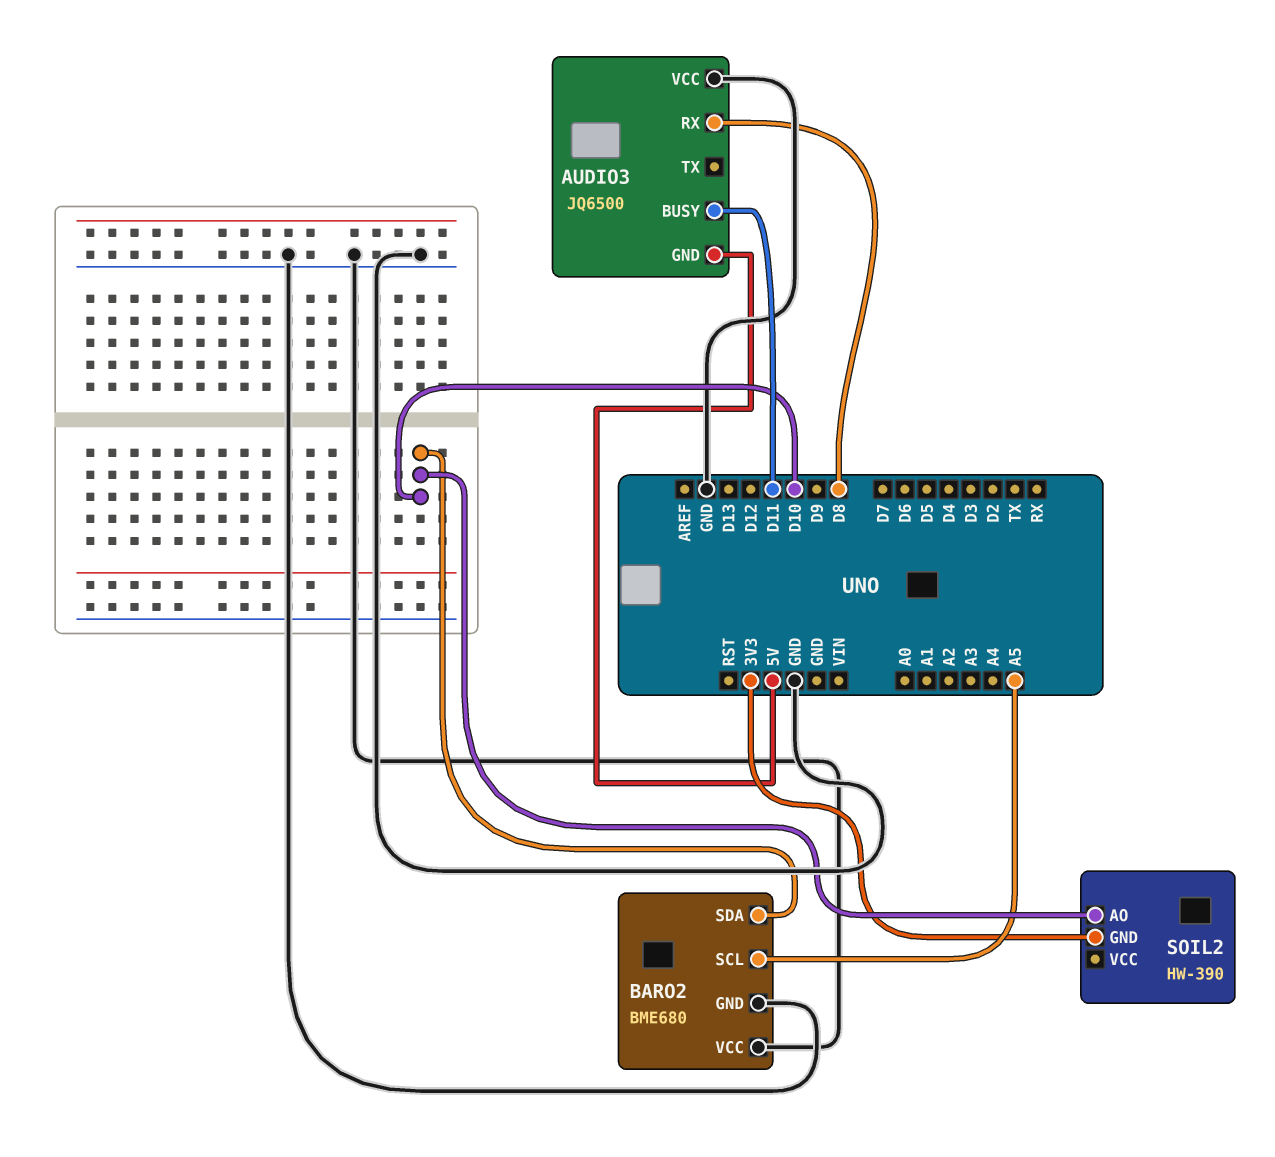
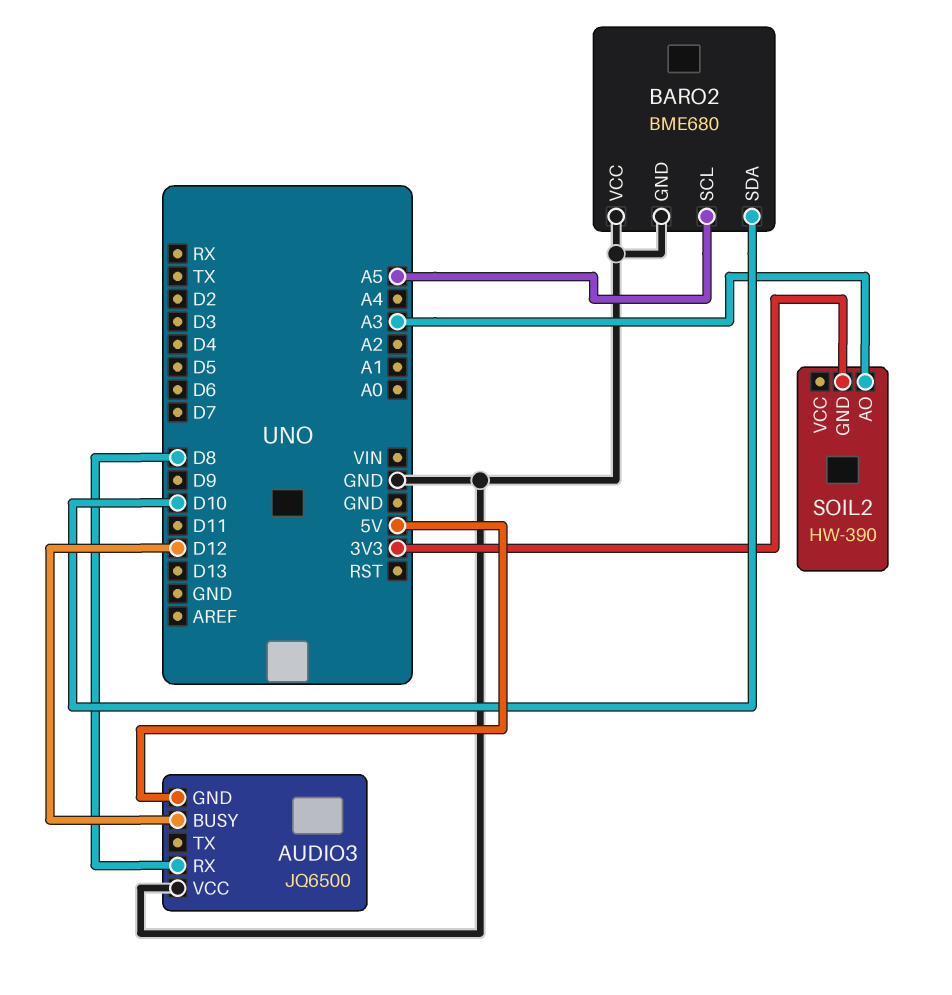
AUDIO3 pin BUSY: D11 -> D12
SOIL2 pin AO: D10 -> A3

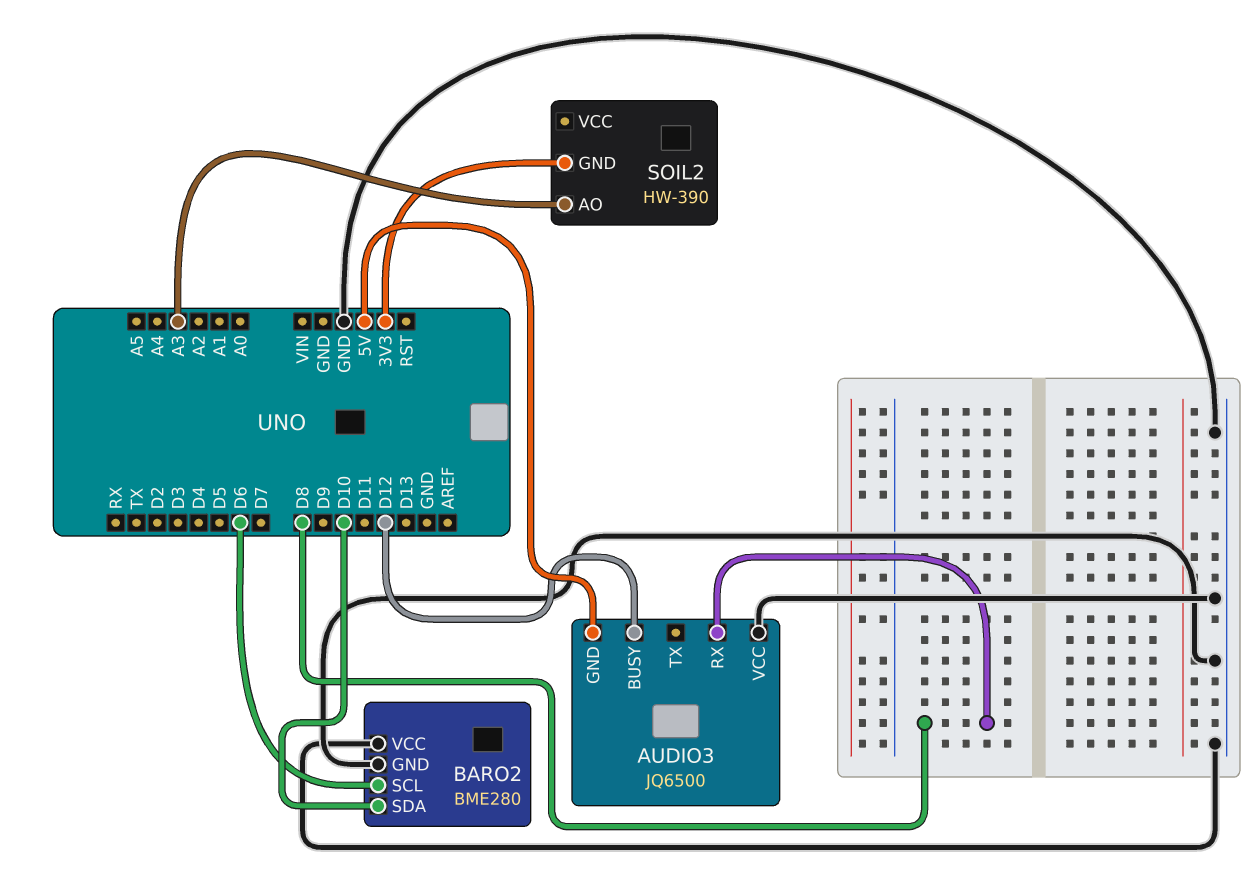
BARO2: BME680 -> BME280
BARO2 pin SCL: A5 -> D6

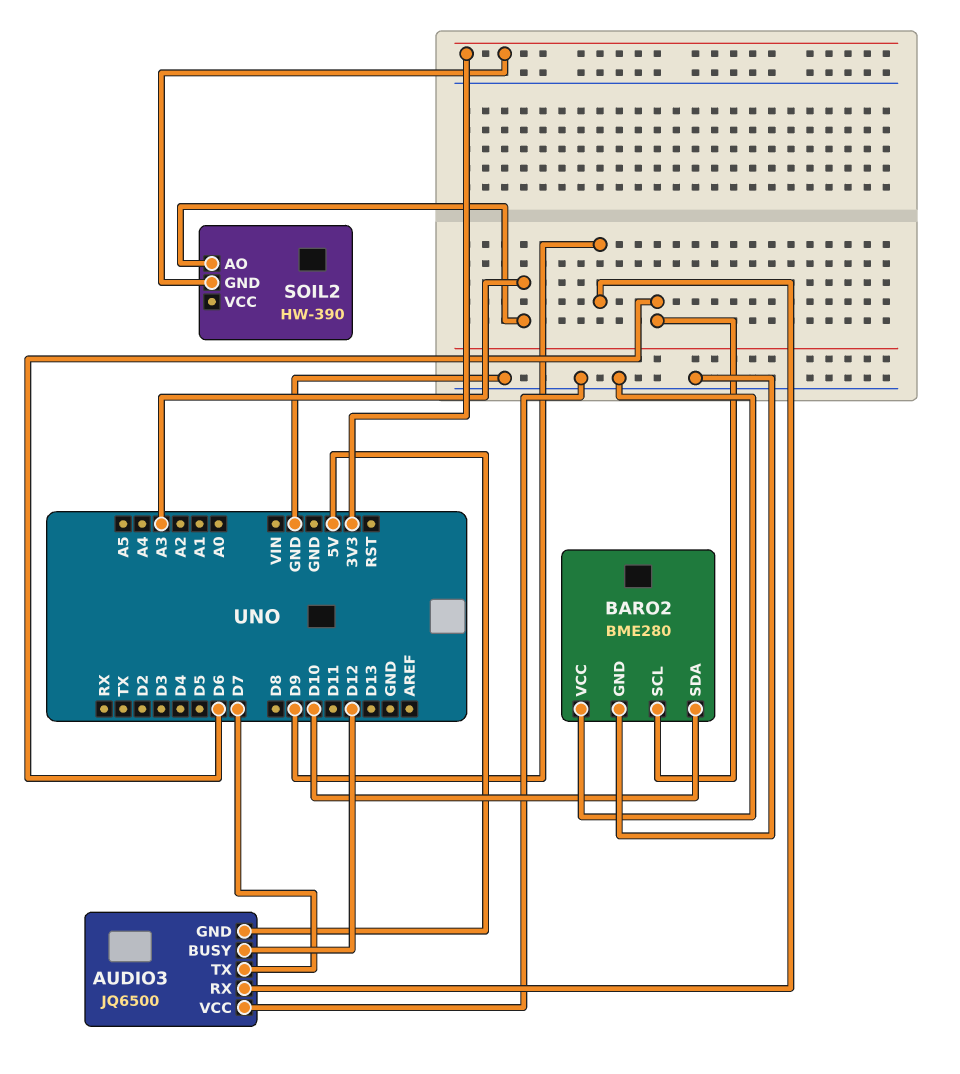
AUDIO3 pin RX: D8 -> D9
AUDIO3 pin TX: none -> D7

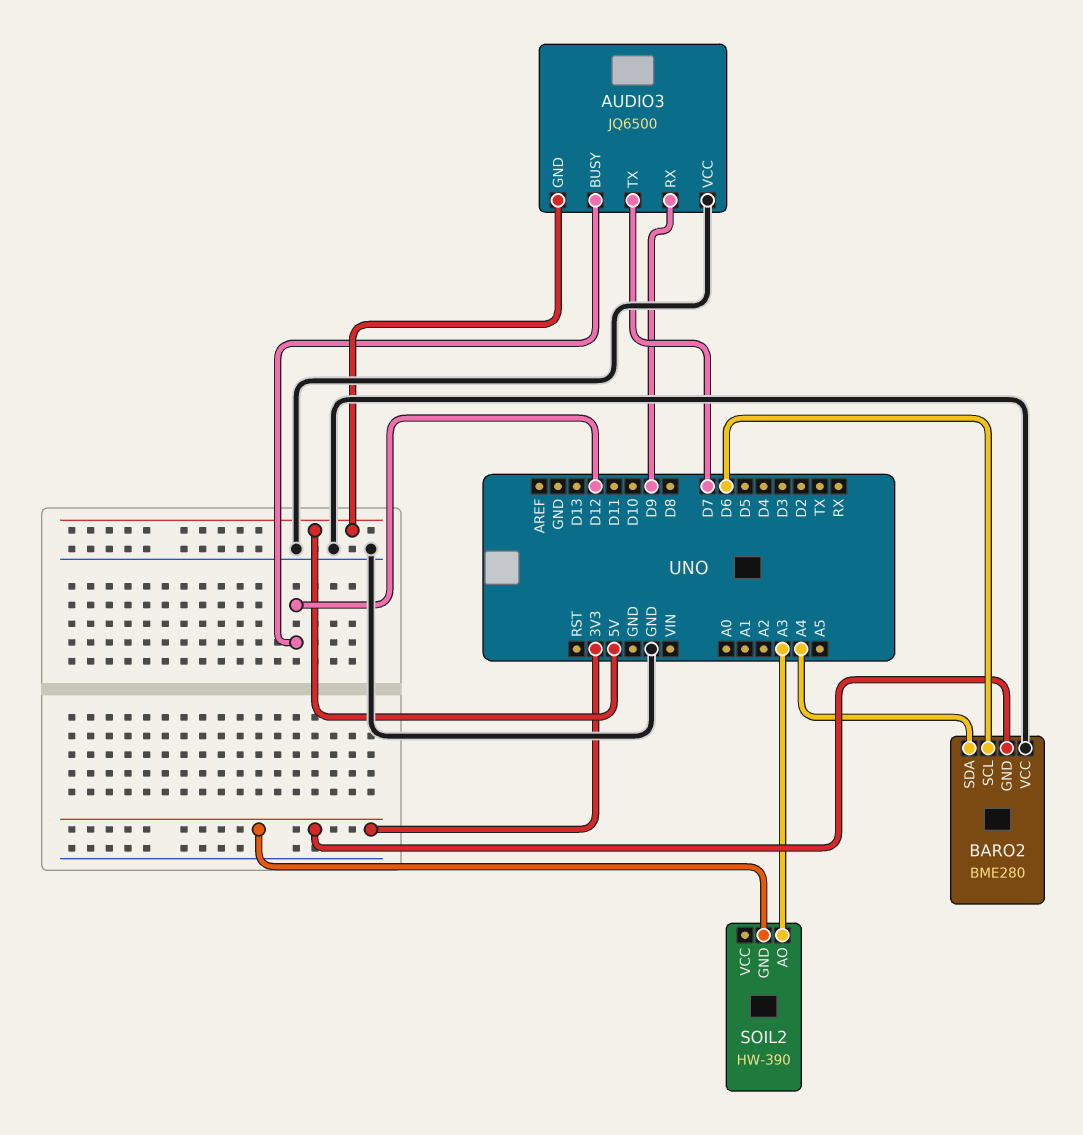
BARO2 pin GND: GND -> 3V3
BARO2 pin SDA: D10 -> A4

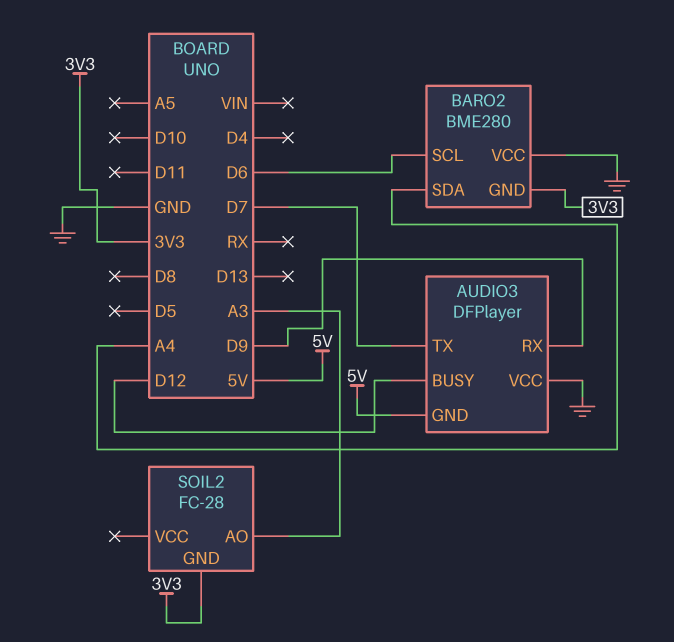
AUDIO3: JQ6500 -> DFPlayer
SOIL2: HW-390 -> FC-28

